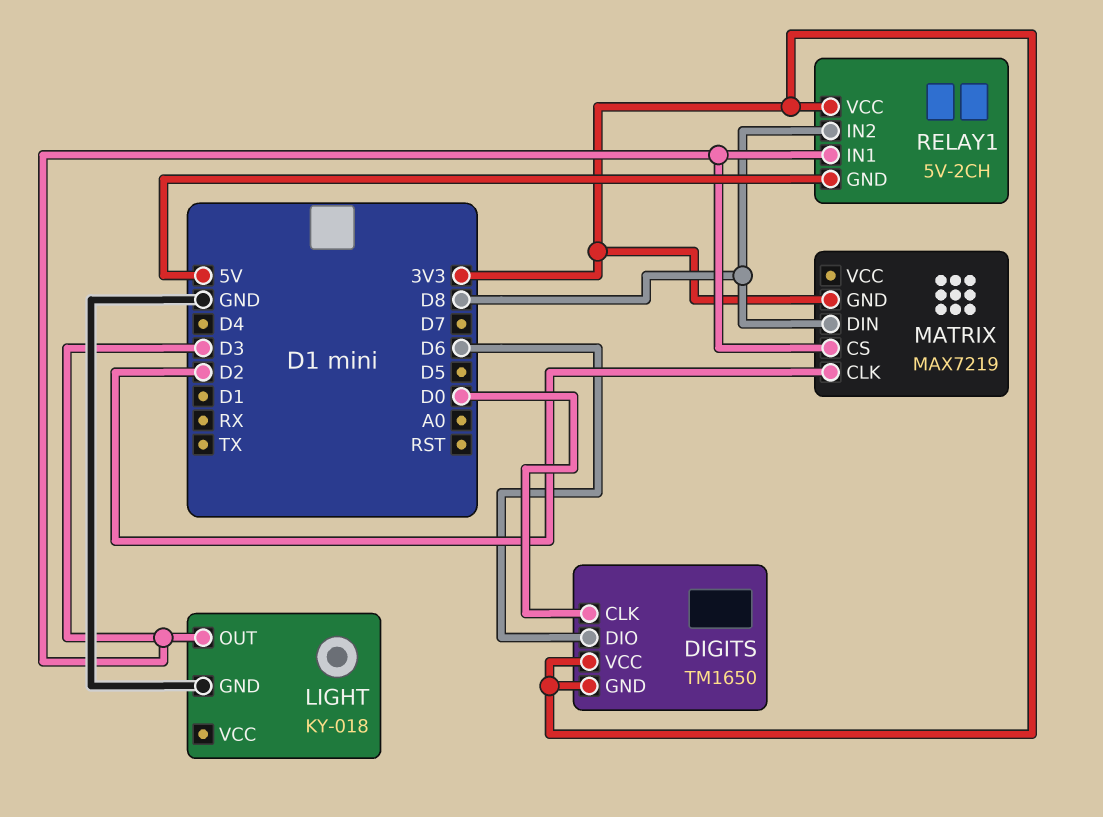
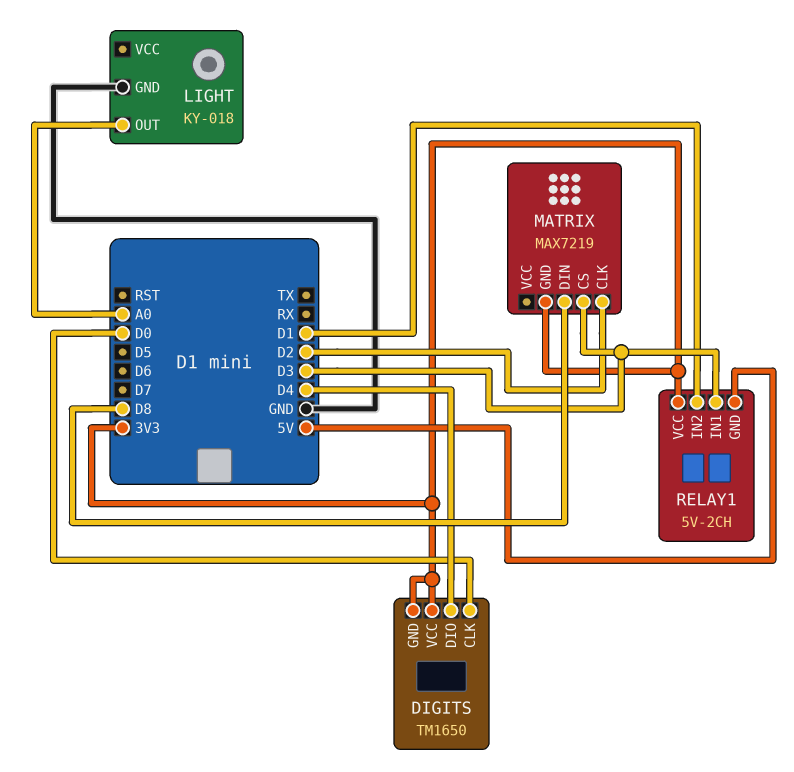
DIGITS pin DIO: D6 -> D4
LIGHT pin OUT: D3 -> A0
RELAY1 pin IN2: D8 -> D1

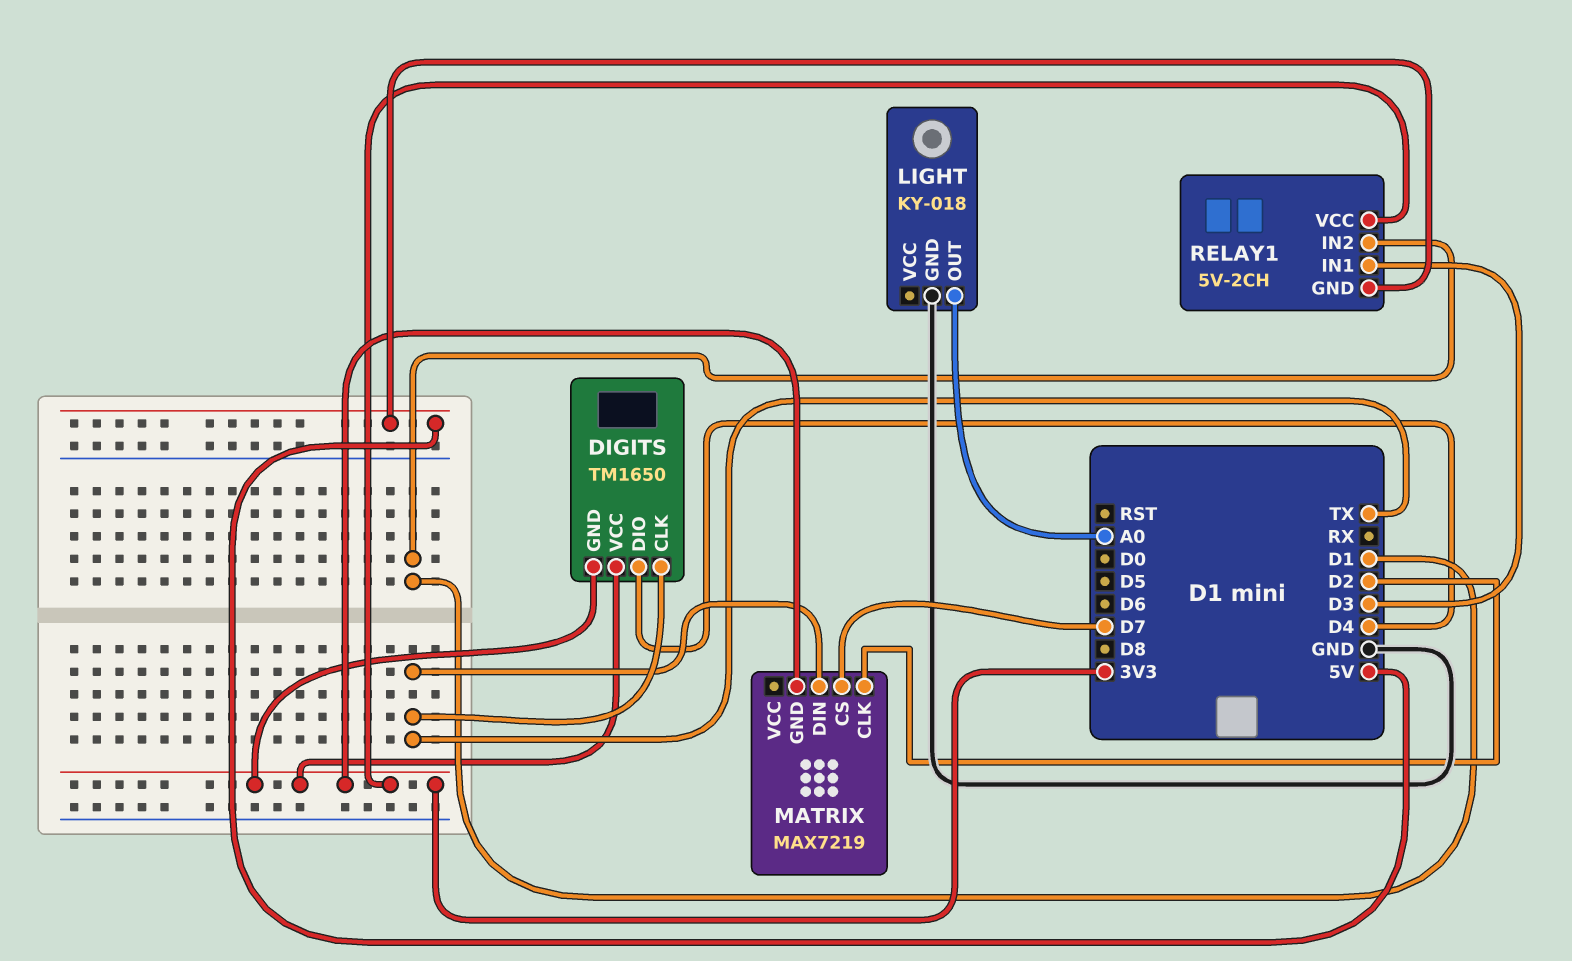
DIGITS pin CLK: D0 -> TX
MATRIX pin CS: D3 -> D7
MATRIX pin DIN: D8 -> TX

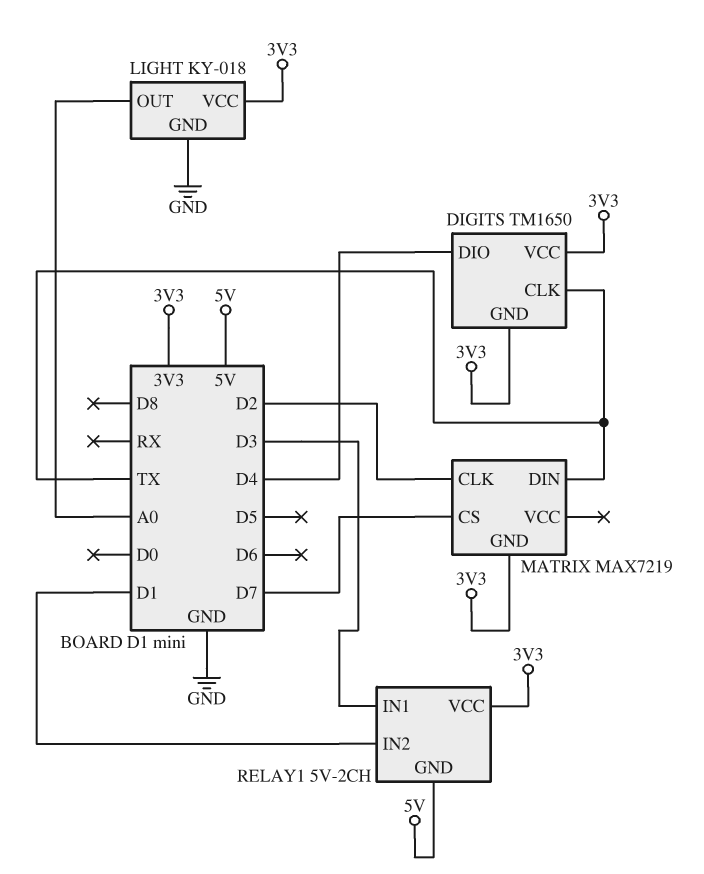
LIGHT pin VCC: none -> 3V3

